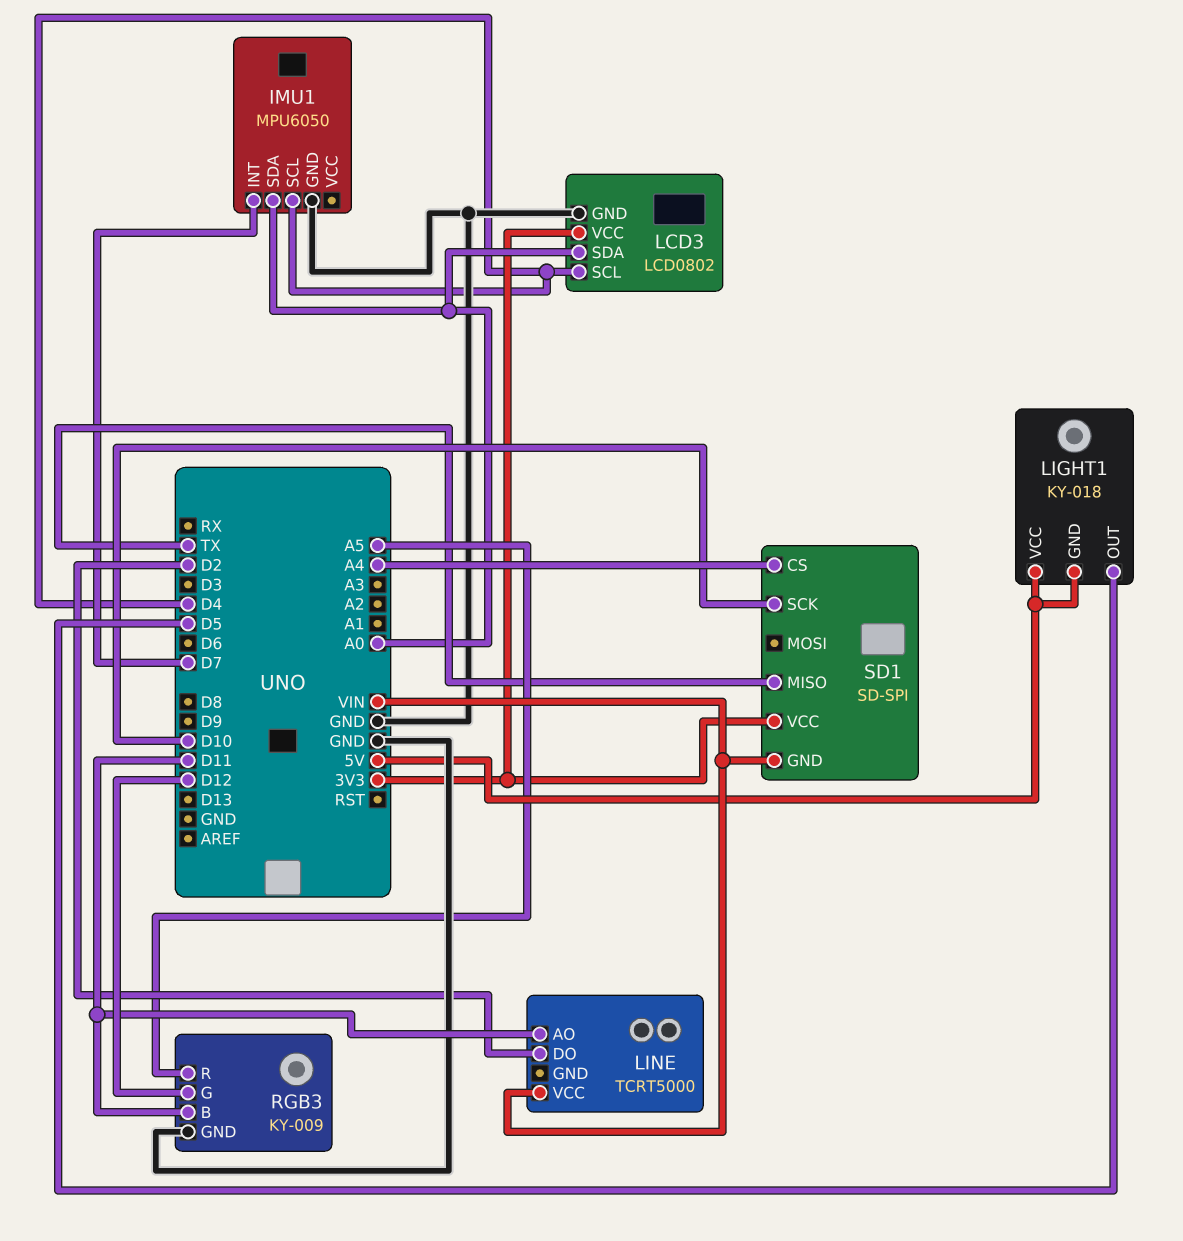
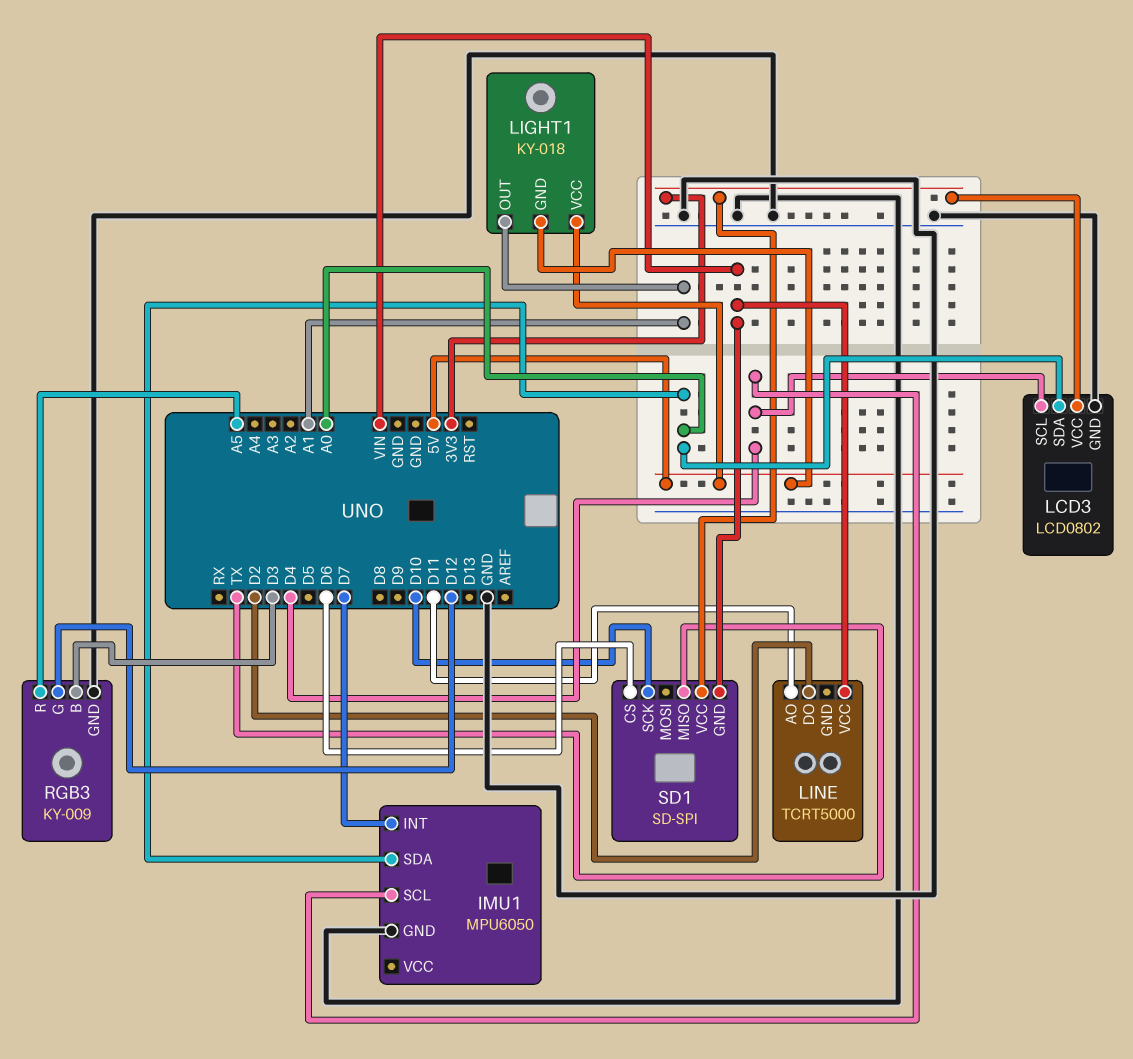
LIGHT1 pin OUT: D5 -> A1
RGB3 pin B: D11 -> D3
SD1 pin CS: A4 -> D6

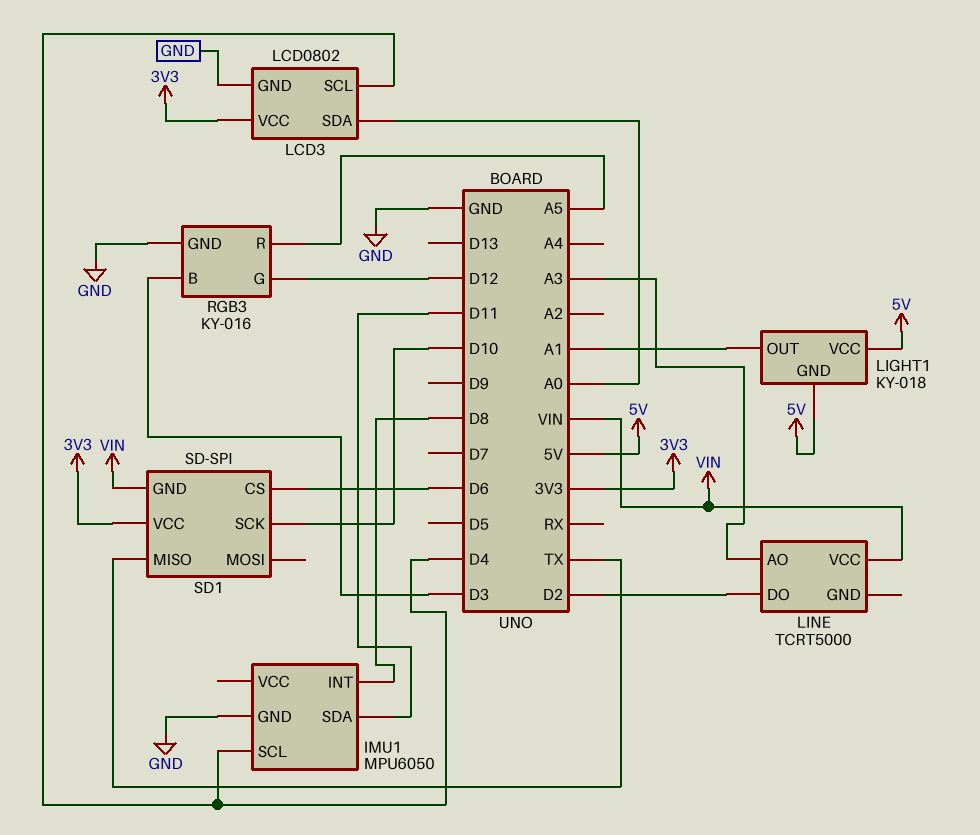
IMU1 pin INT: D7 -> D8
IMU1 pin SDA: A0 -> D11
LINE pin AO: D11 -> A3
RGB3: KY-009 -> KY-016

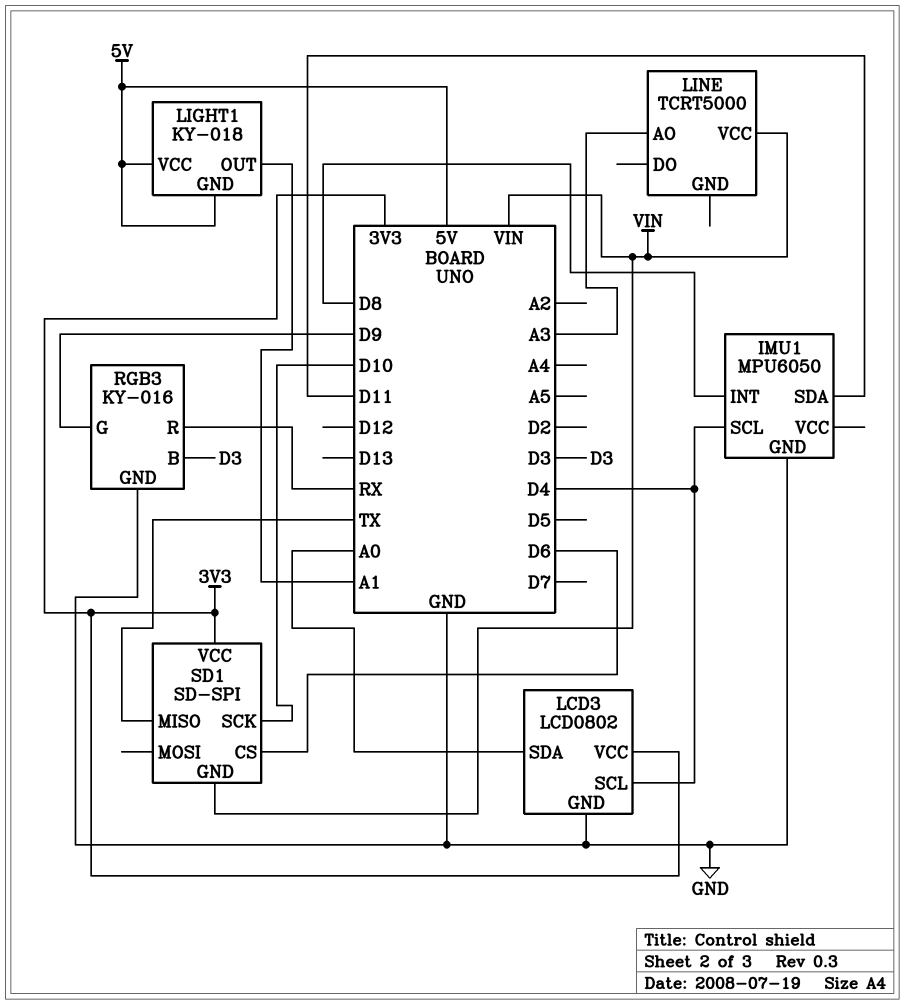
LINE pin DO: D2 -> none
RGB3 pin G: D12 -> D9
RGB3 pin R: A5 -> RX

